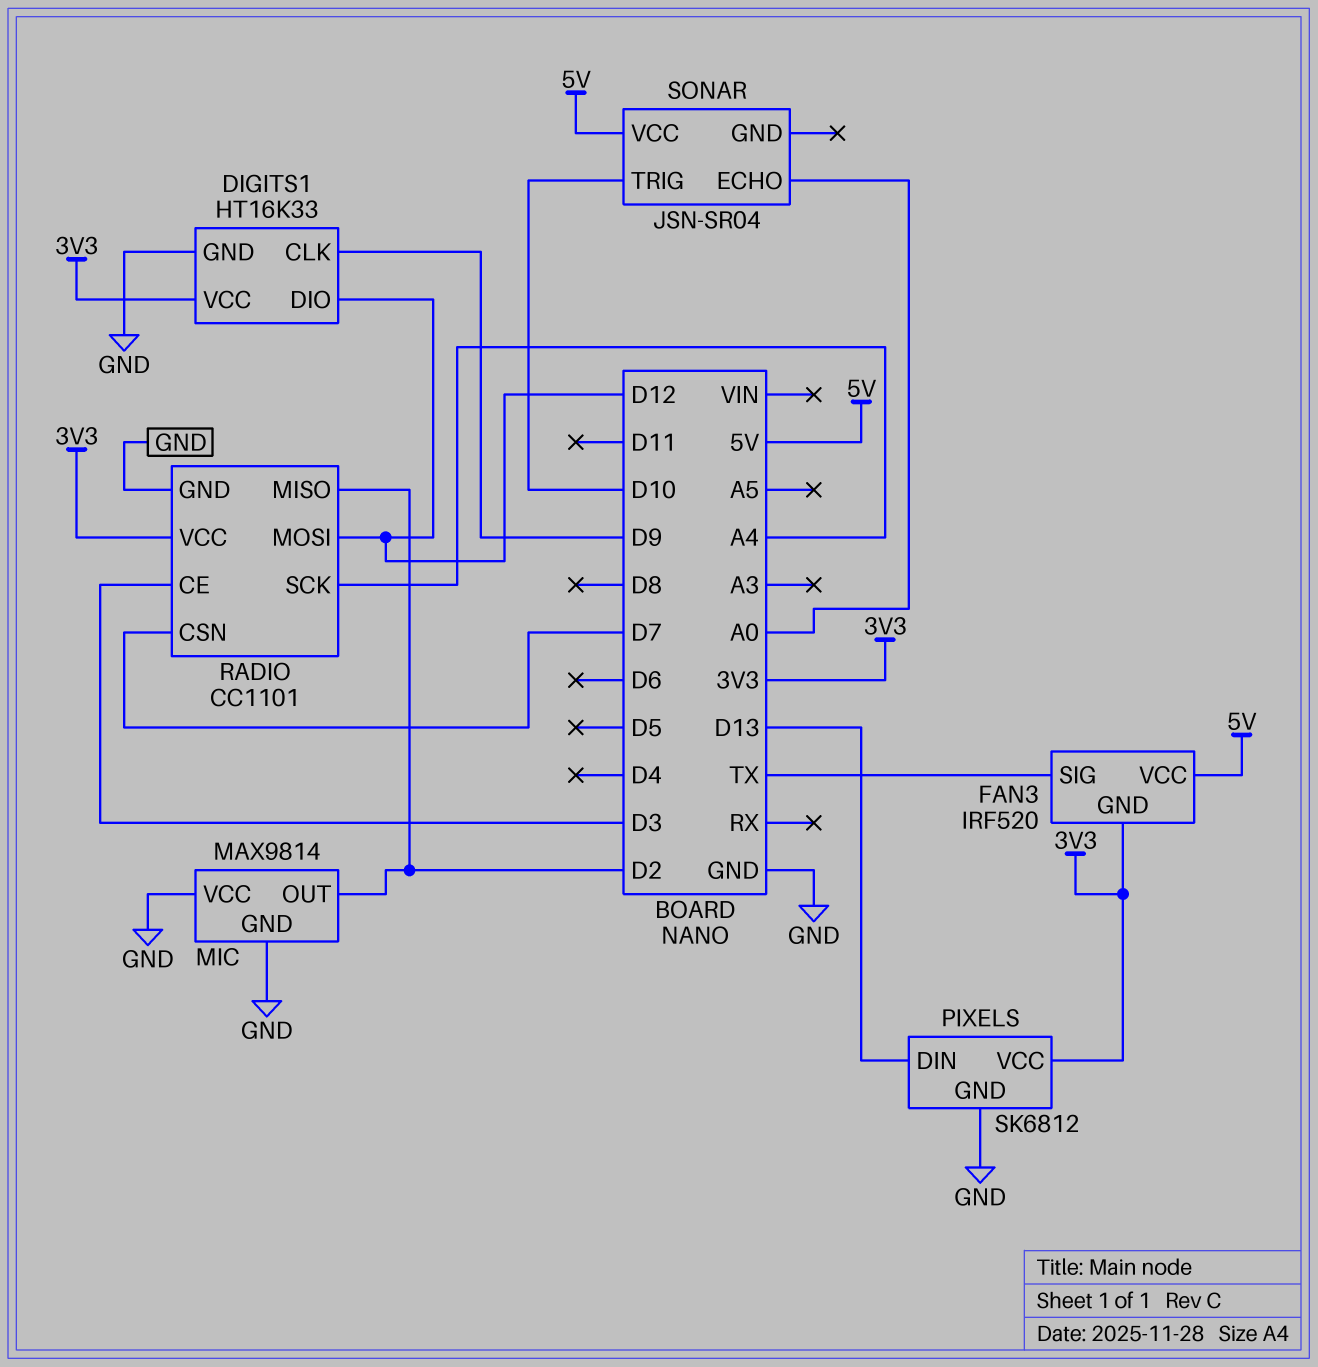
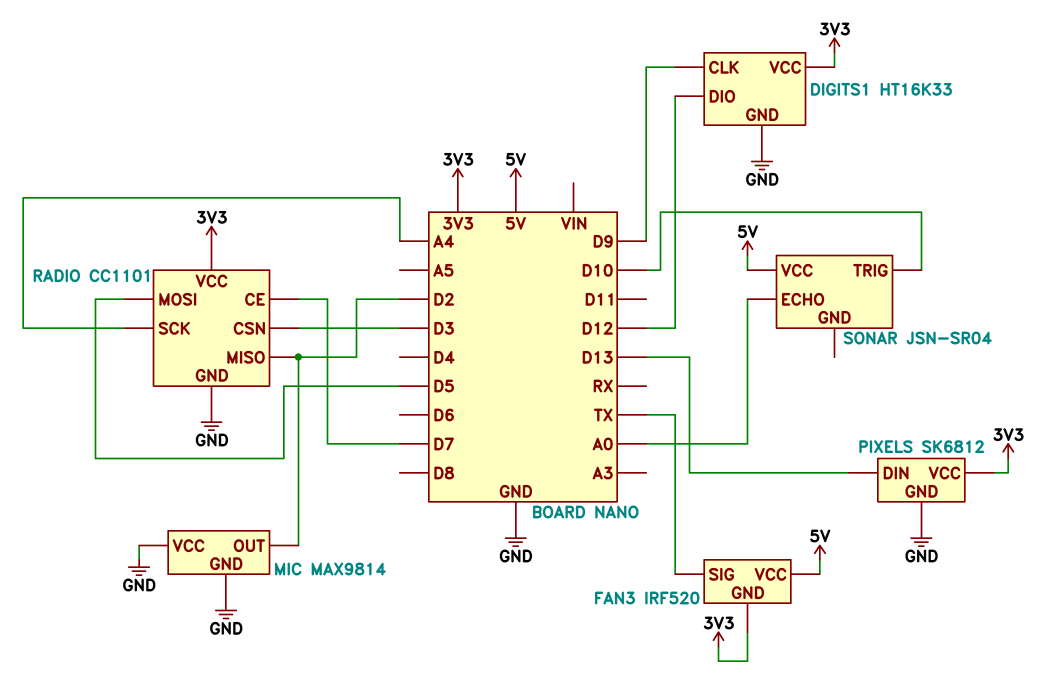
RADIO pin CE: D3 -> D7
RADIO pin CSN: D7 -> D3
RADIO pin MOSI: D12 -> D5

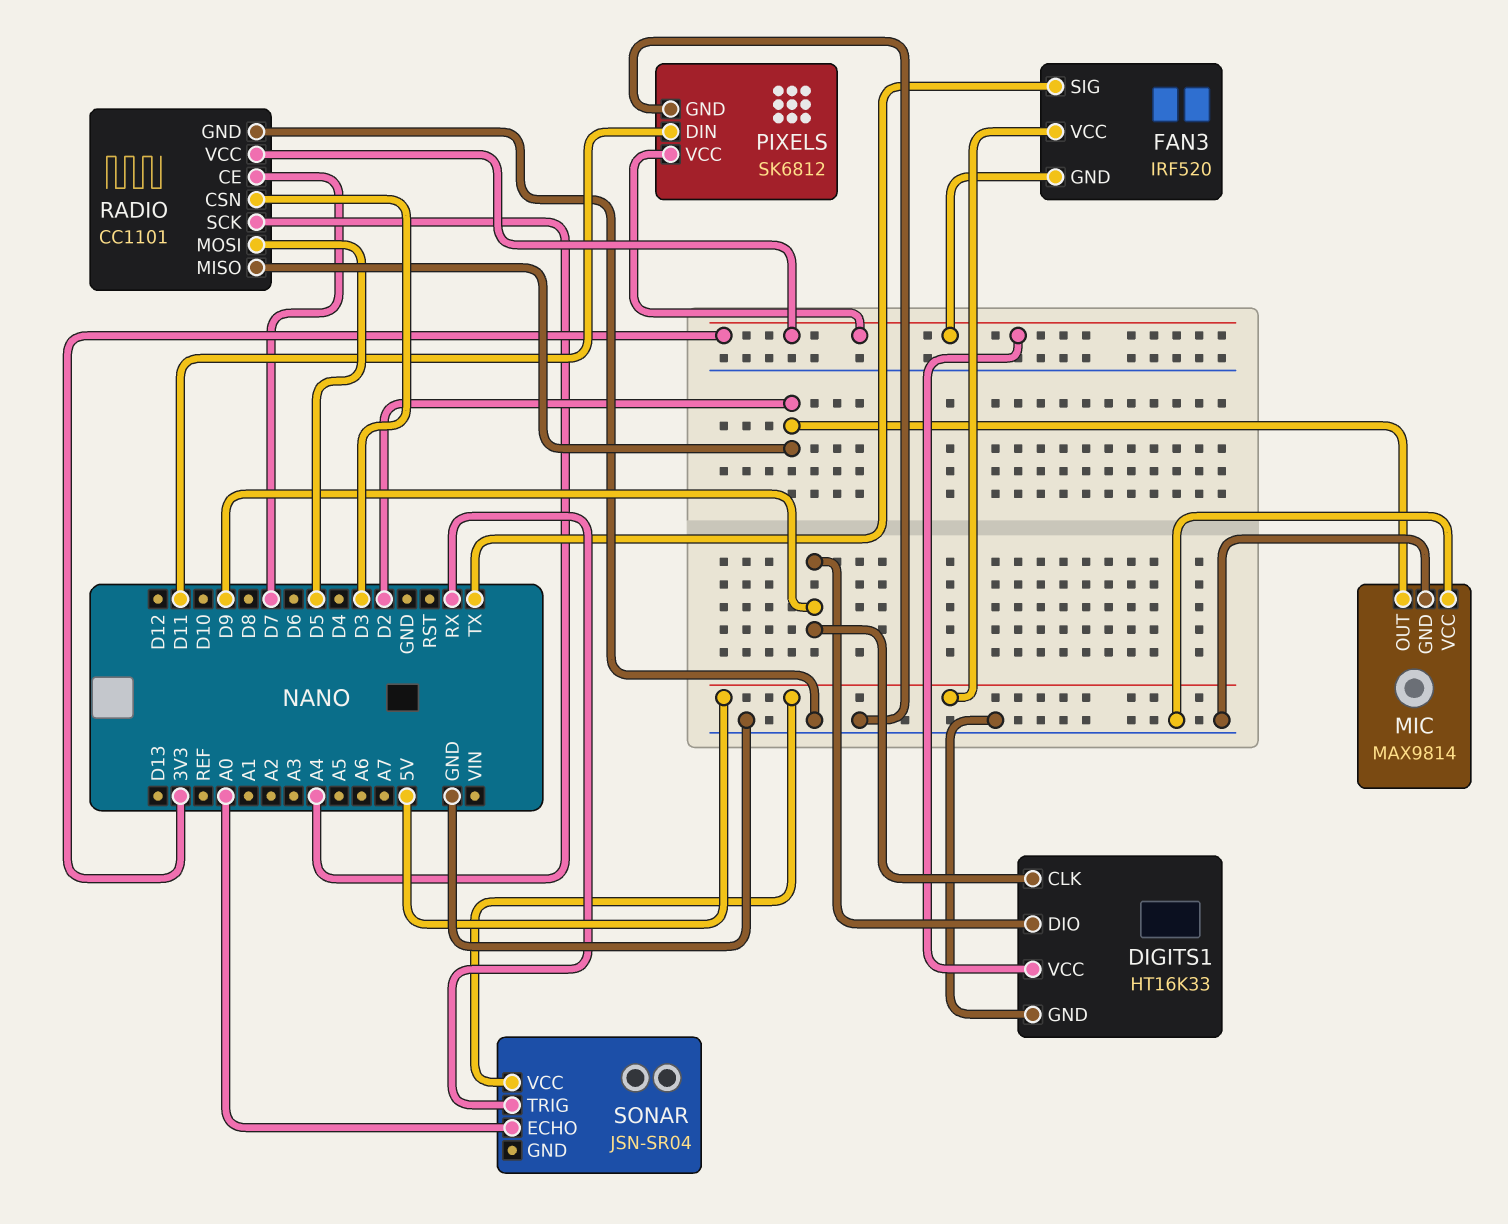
DIGITS1 pin DIO: D12 -> D9
PIXELS pin DIN: D13 -> D11
SONAR pin TRIG: D10 -> RX

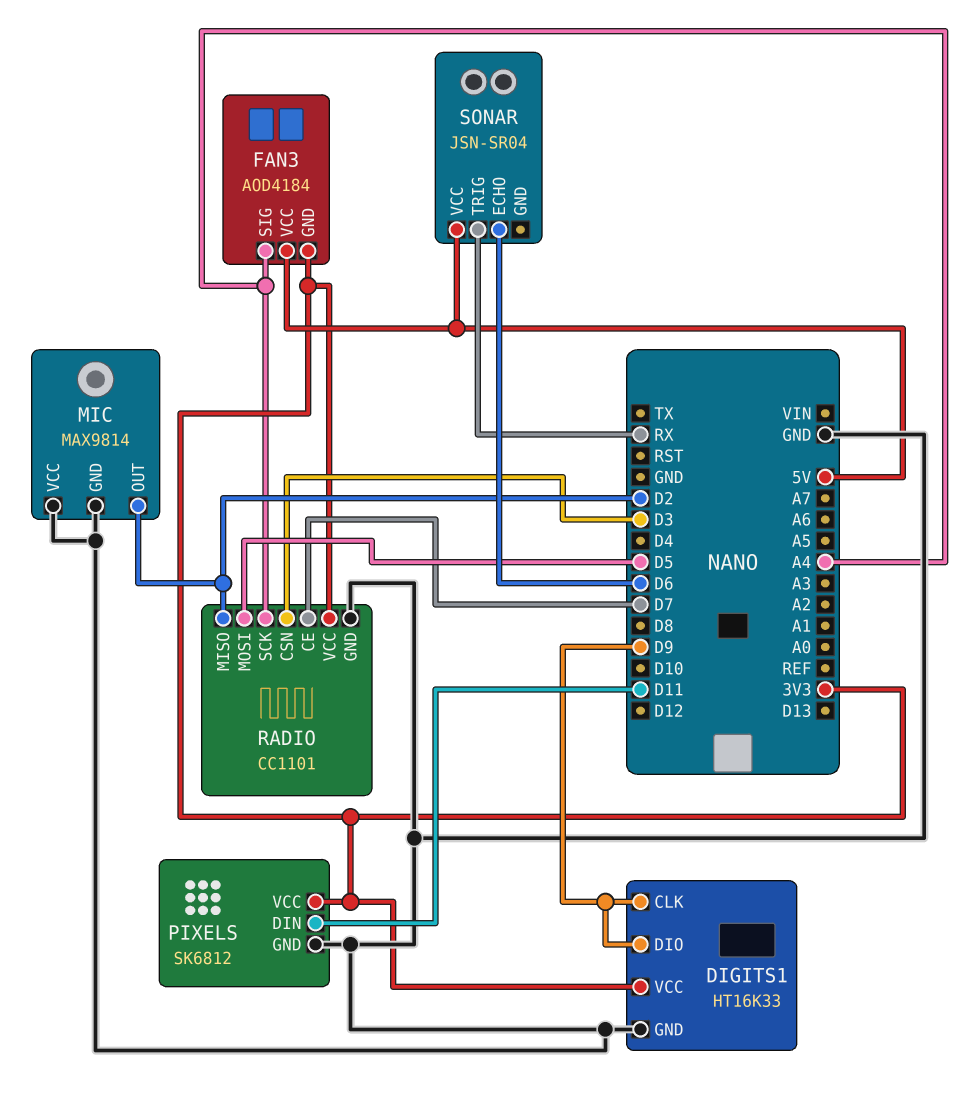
FAN3: IRF520 -> AOD4184
FAN3 pin SIG: TX -> A4
SONAR pin ECHO: A0 -> D6

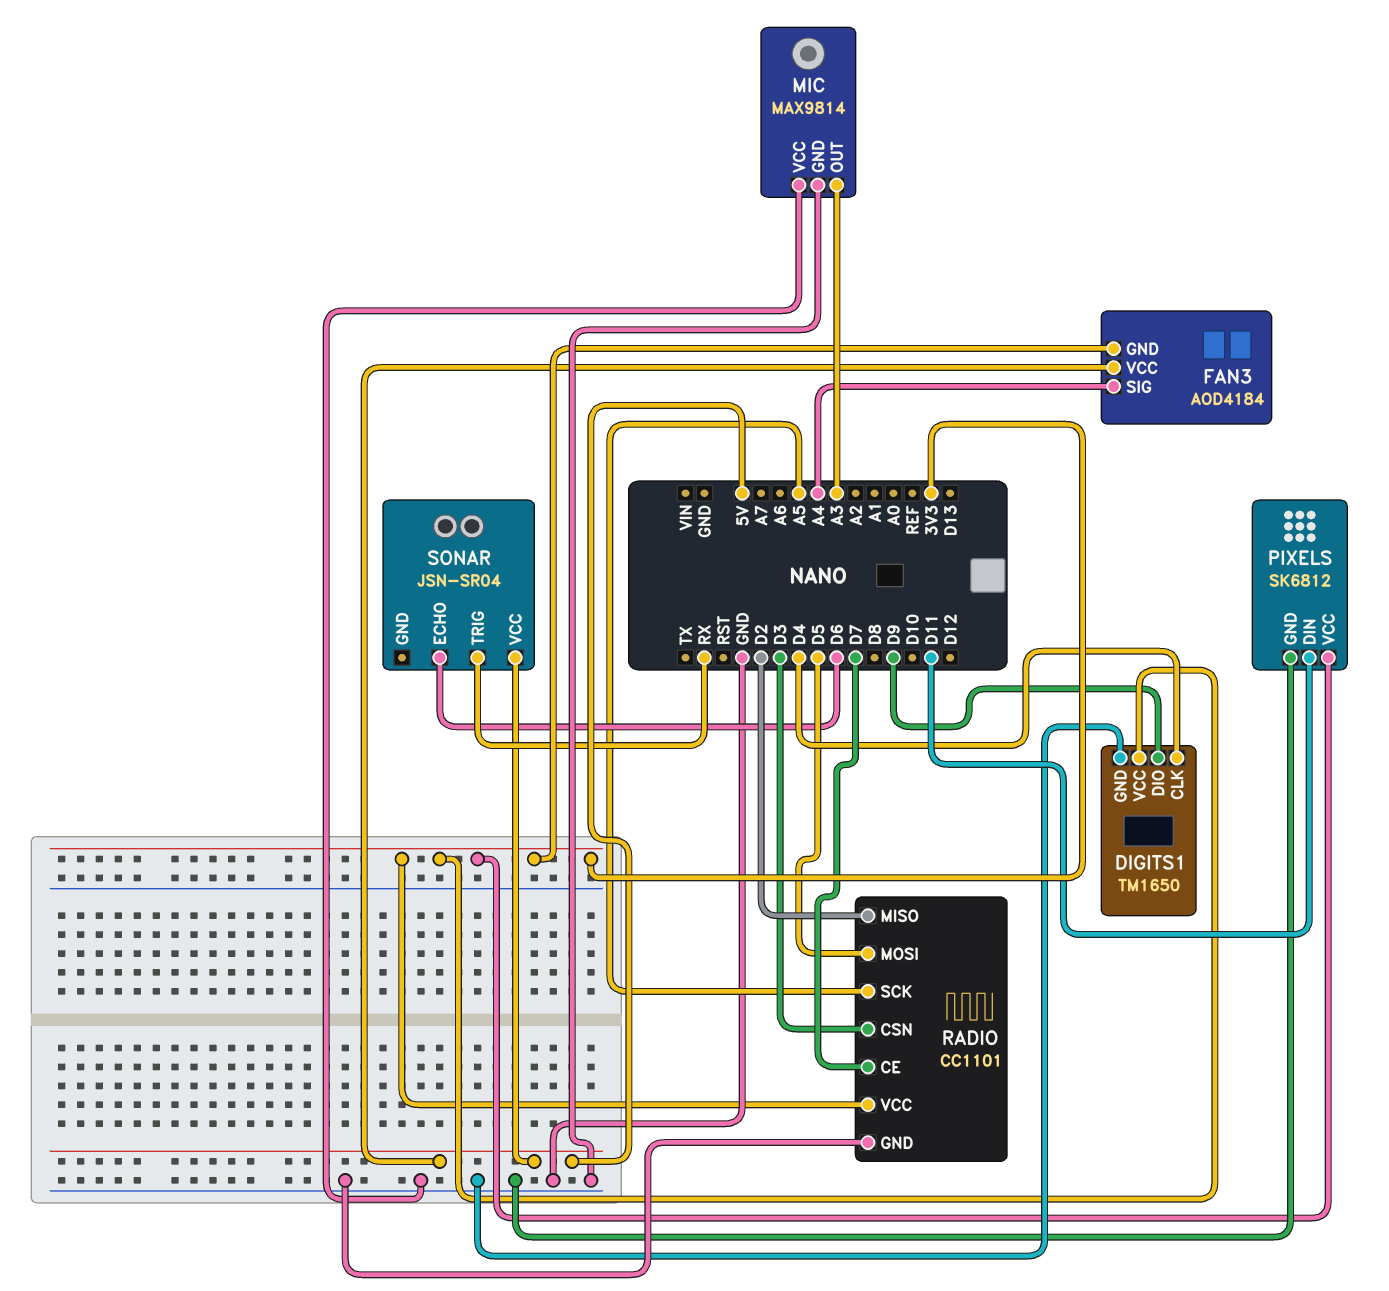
DIGITS1: HT16K33 -> TM1650
DIGITS1 pin CLK: D9 -> D4
MIC pin OUT: D2 -> A3
RADIO pin SCK: A4 -> A5

